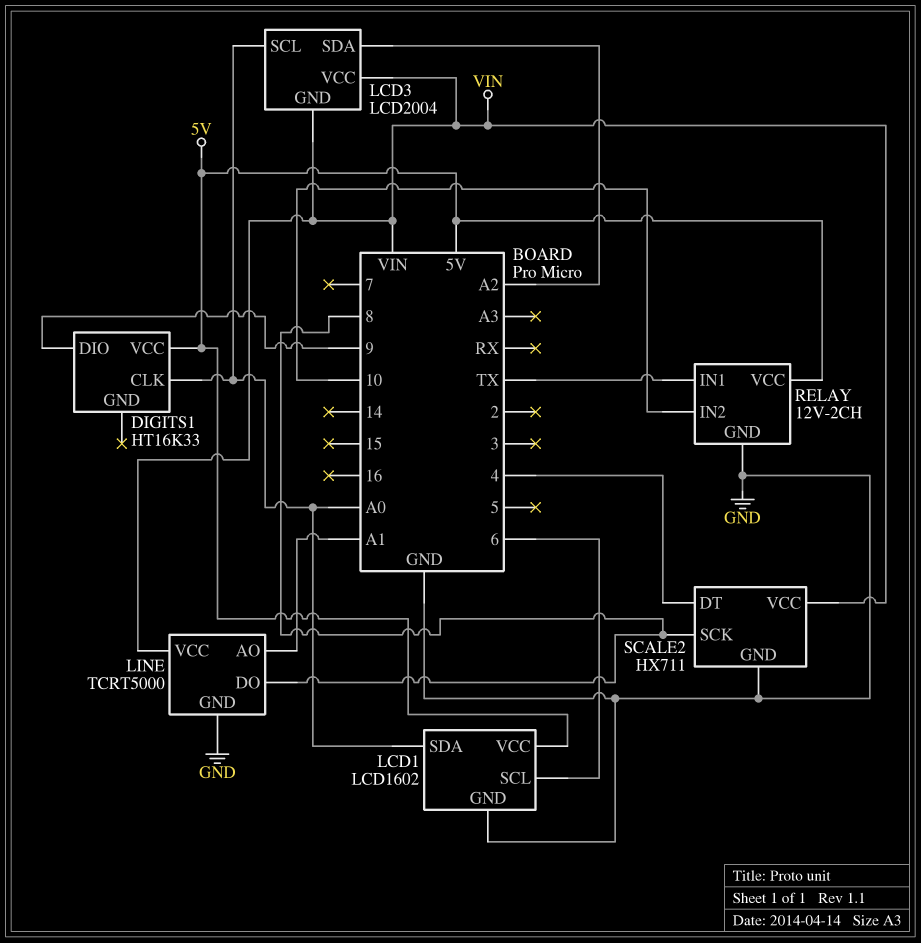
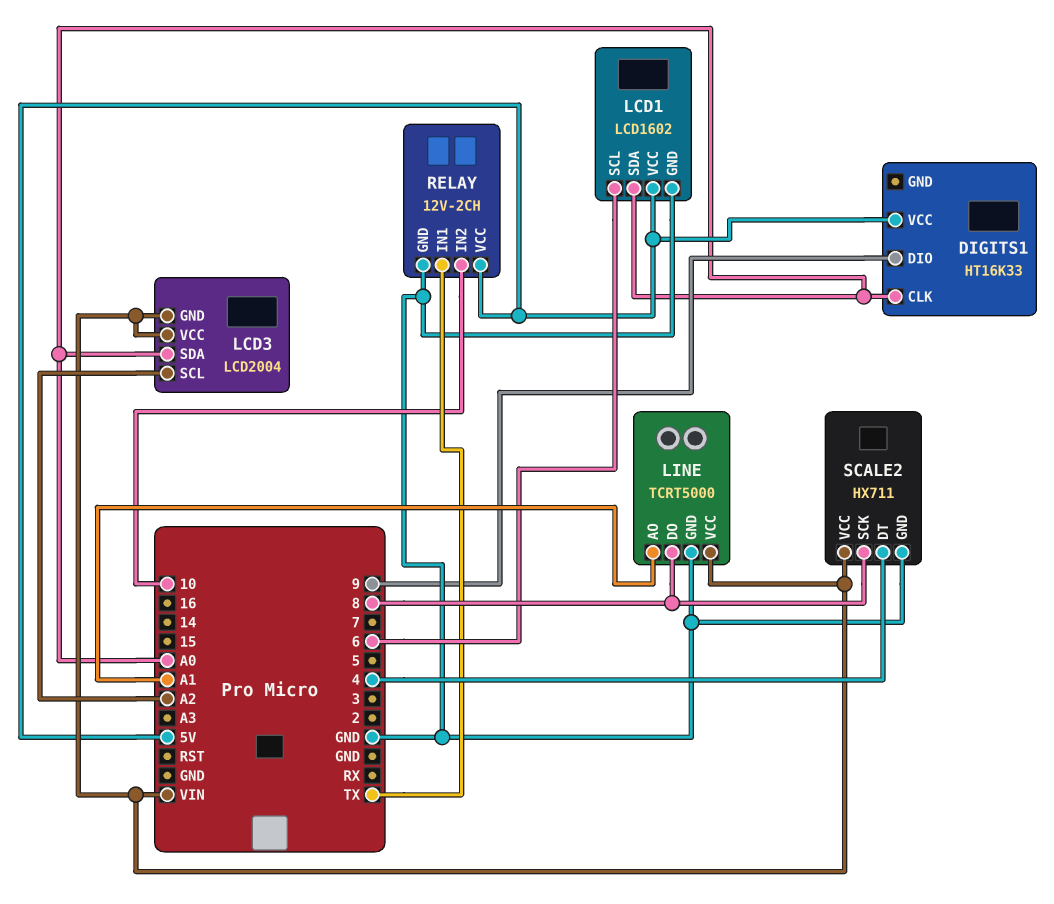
LCD3 pin SCL: A0 -> A2
LCD3 pin SDA: A2 -> A0

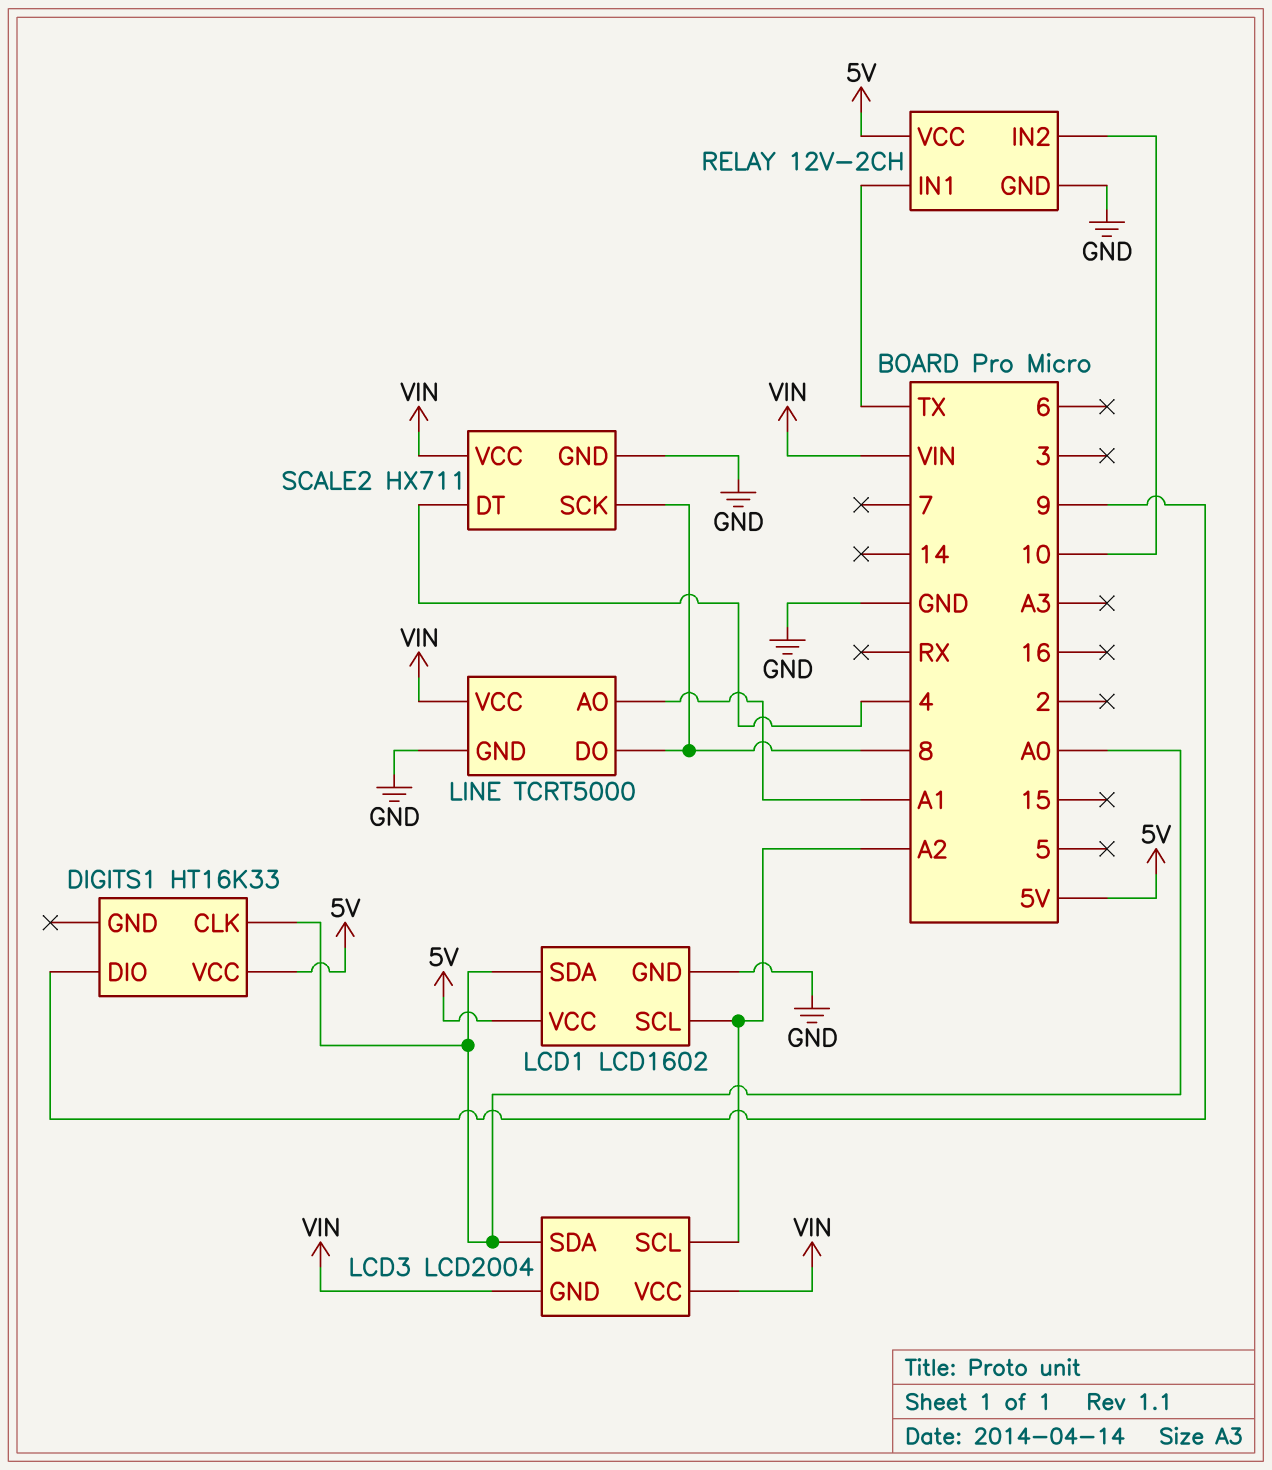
LCD1 pin SCL: 6 -> A2

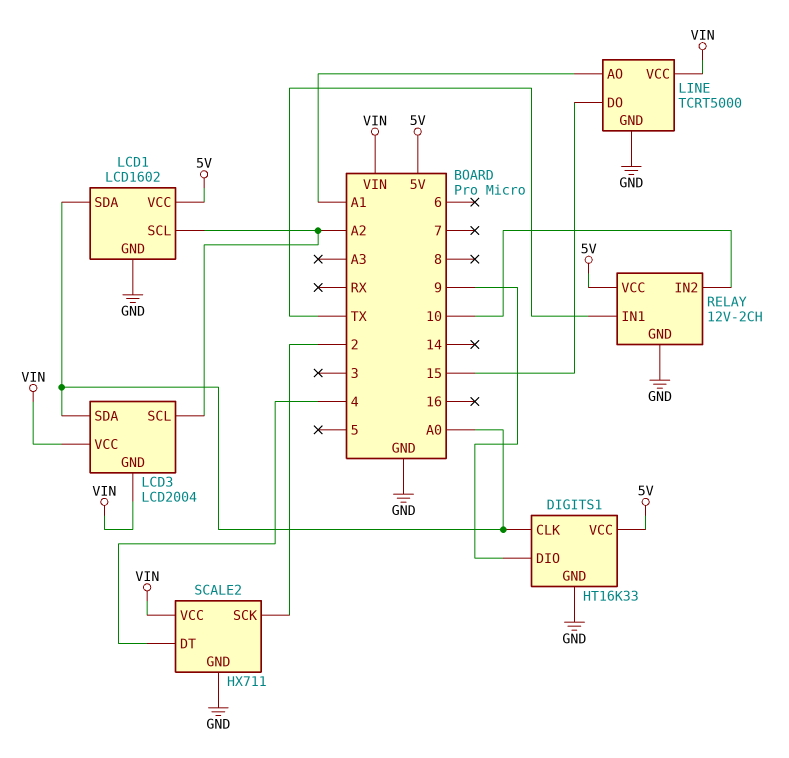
DIGITS1 pin GND: none -> GND
LINE pin DO: 8 -> 15
SCALE2 pin SCK: 8 -> 2

